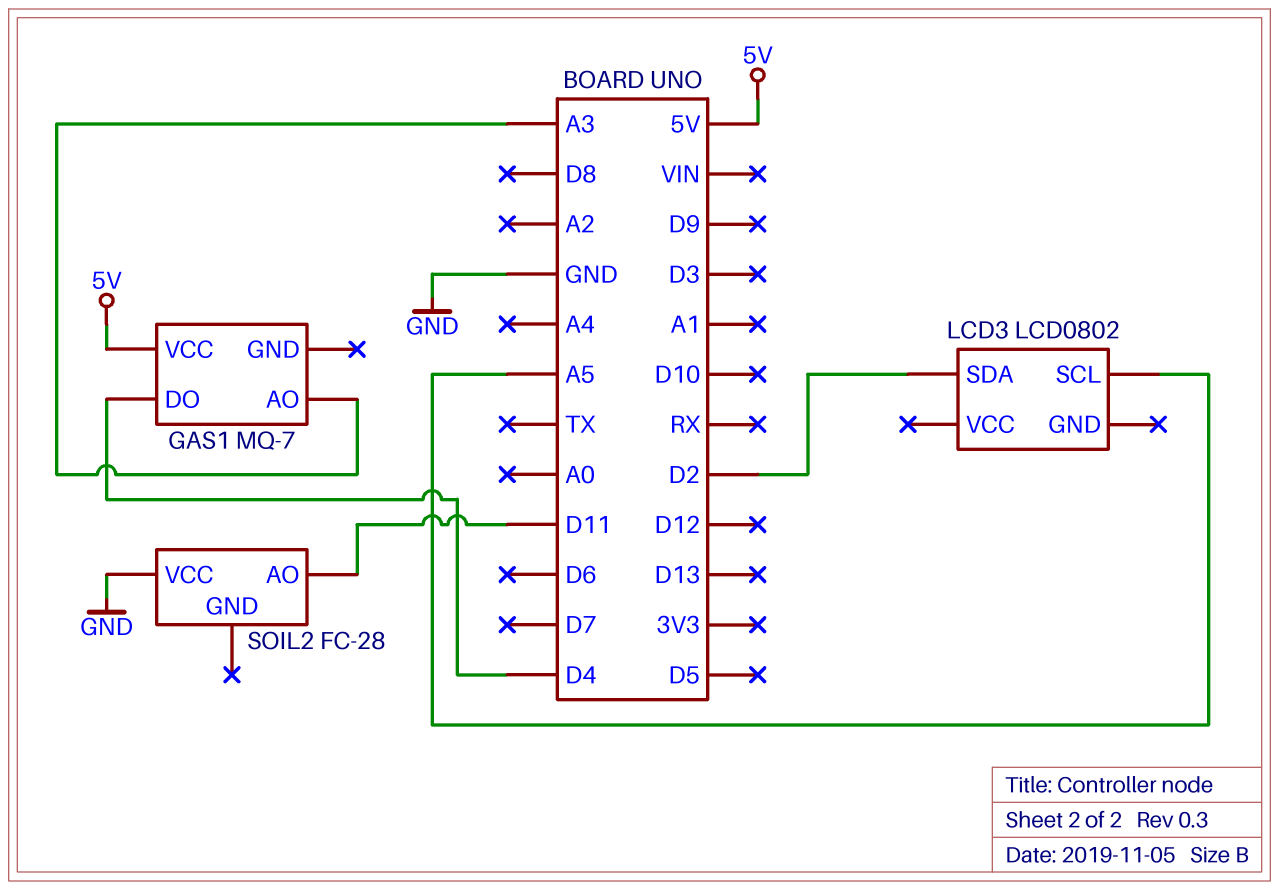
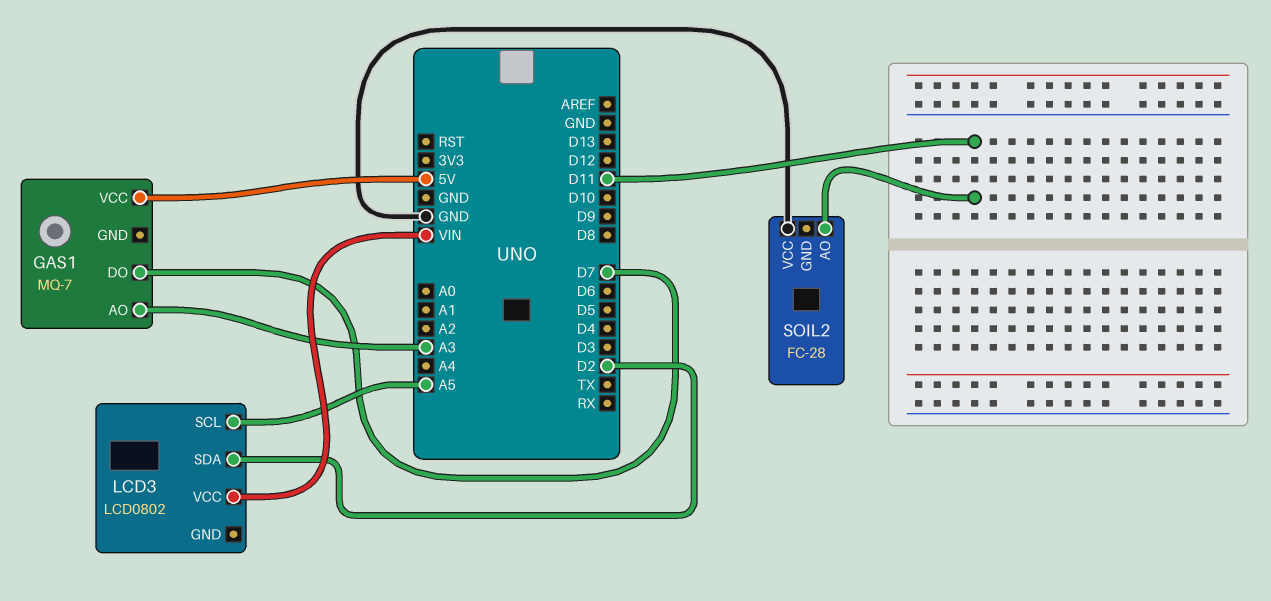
GAS1 pin DO: D4 -> D7
LCD3 pin VCC: none -> VIN

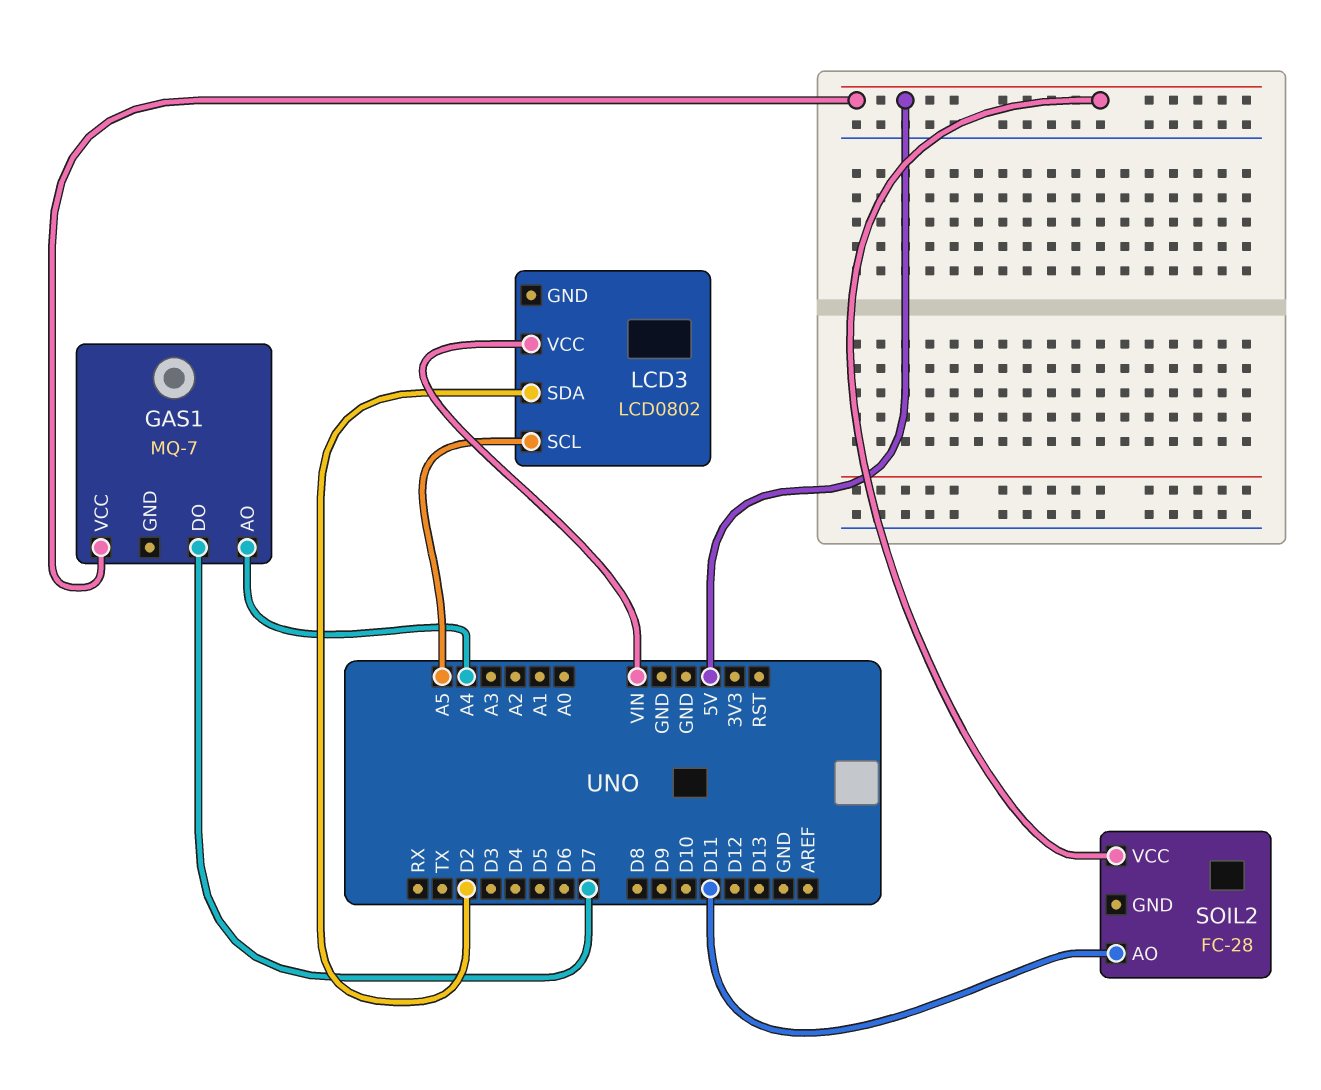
GAS1 pin AO: A3 -> A4
SOIL2 pin VCC: GND -> 5V

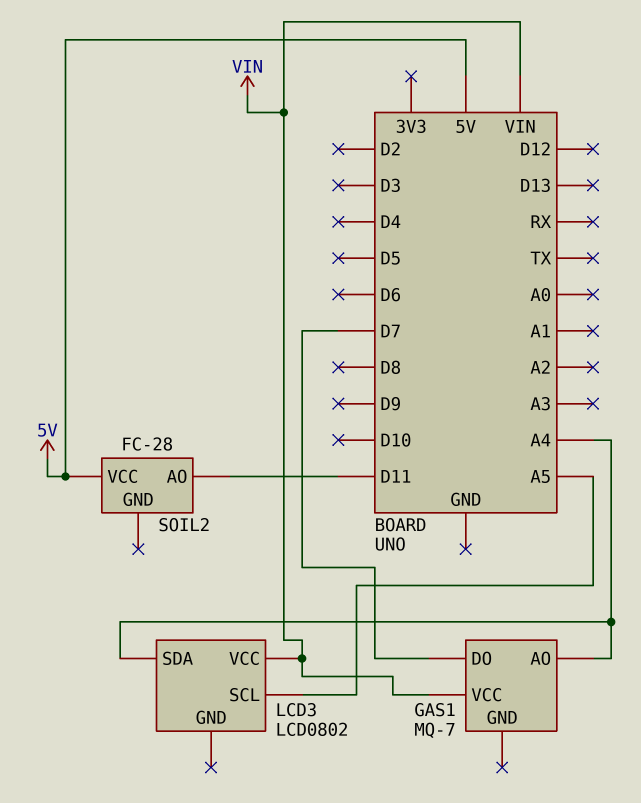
GAS1 pin VCC: 5V -> VIN
LCD3 pin SDA: D2 -> A4

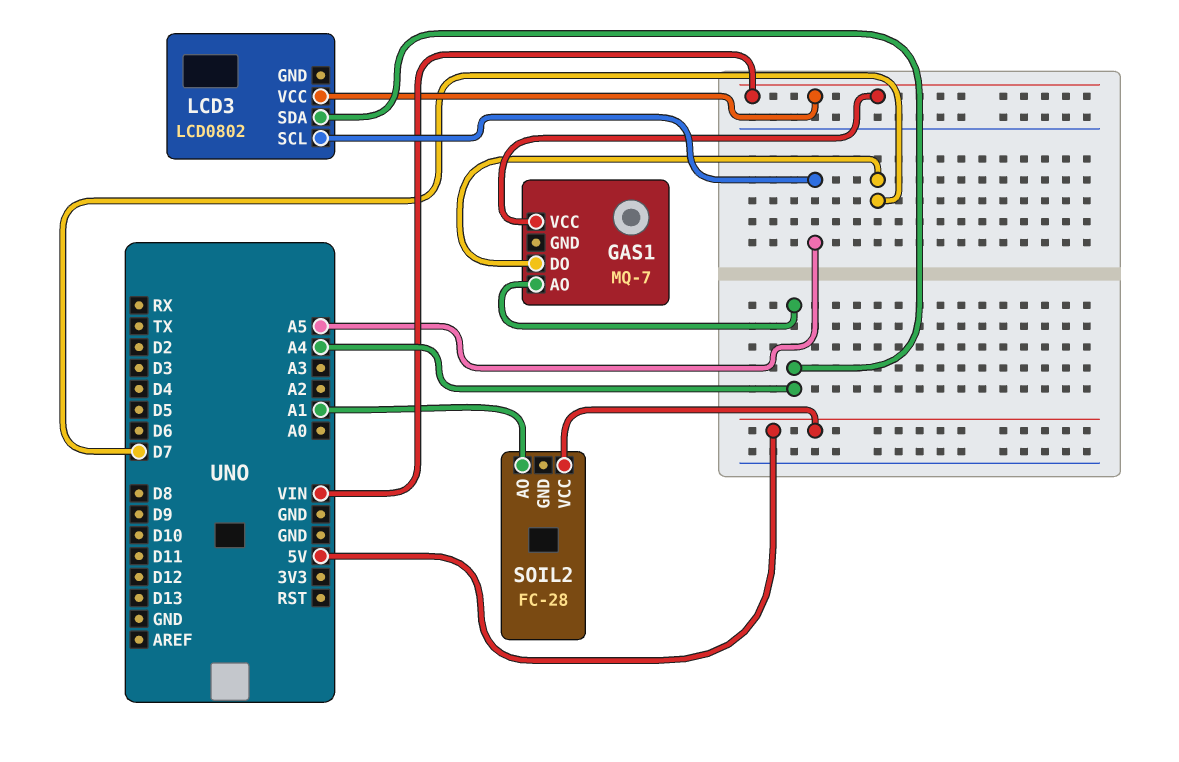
SOIL2 pin AO: D11 -> A1

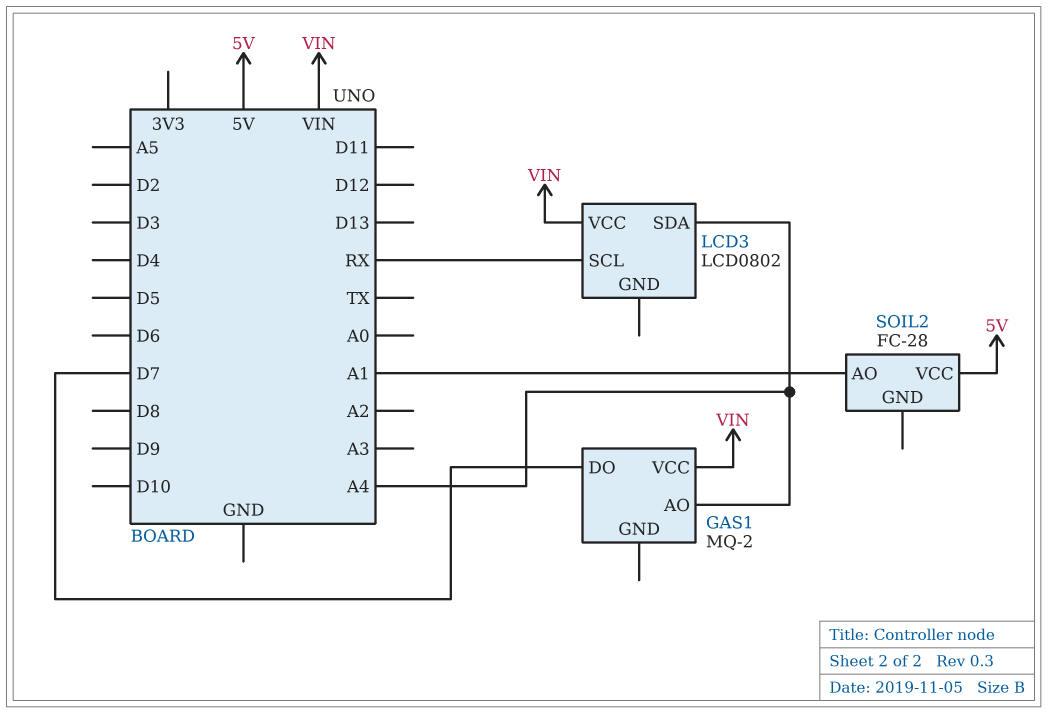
GAS1: MQ-7 -> MQ-2
LCD3 pin SCL: A5 -> RX

